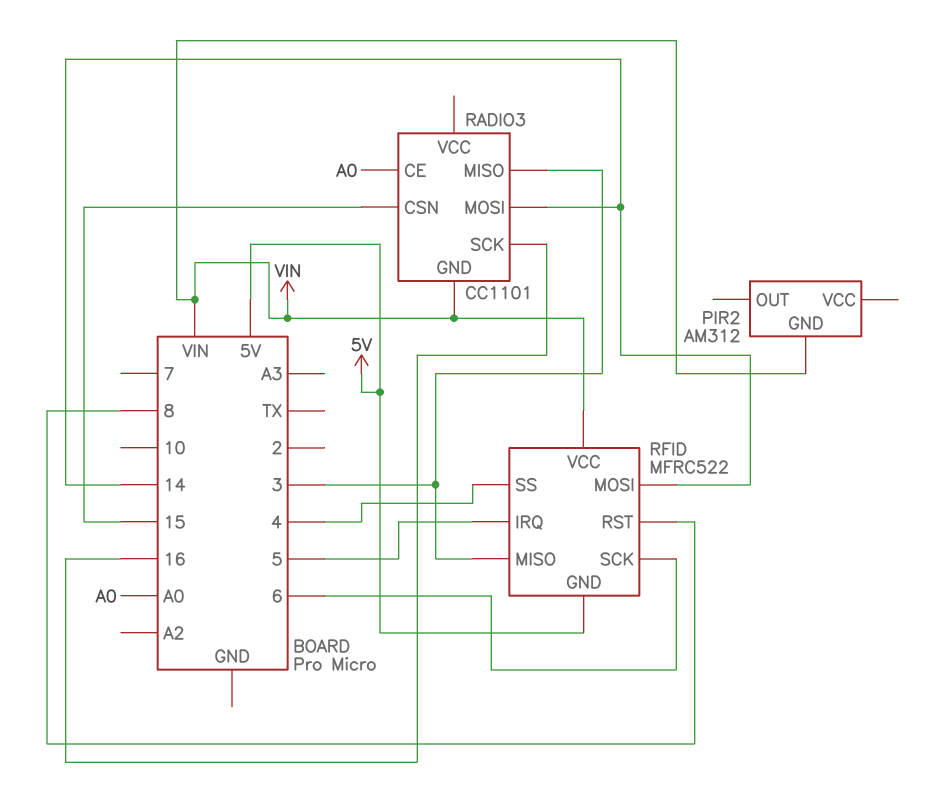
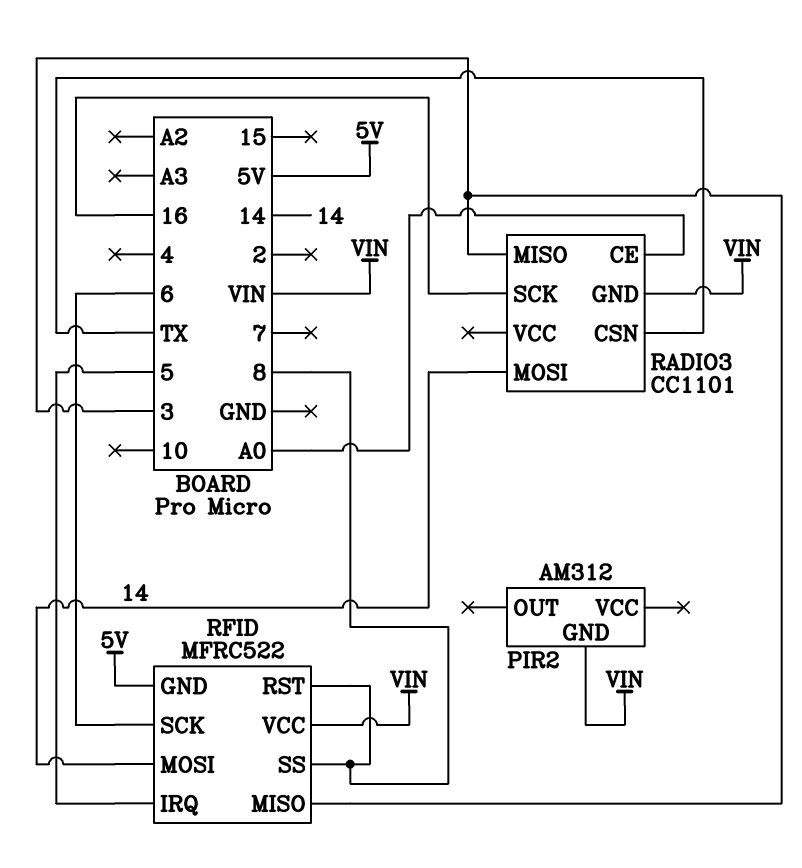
RADIO3 pin CSN: 15 -> TX
RFID pin SS: 4 -> 8

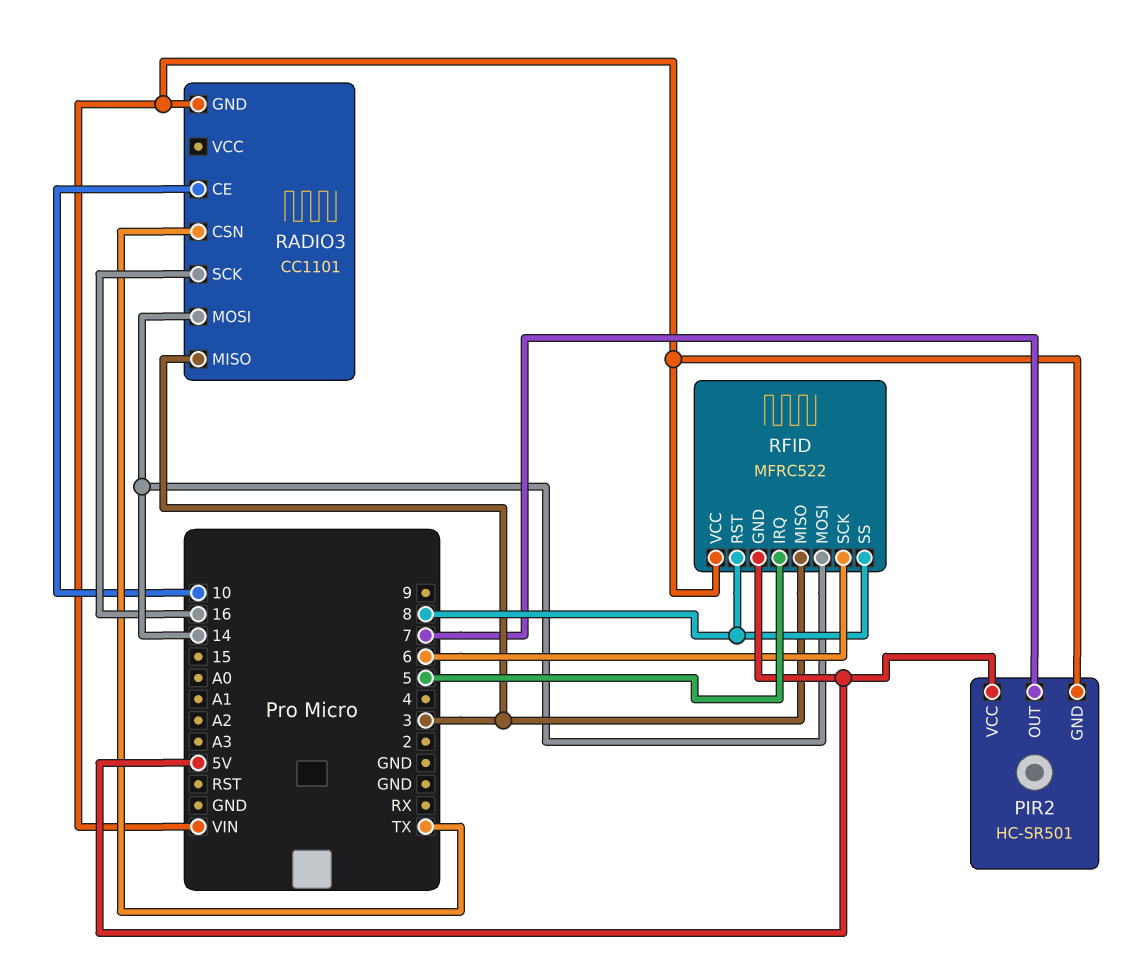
PIR2: AM312 -> HC-SR501
PIR2 pin OUT: none -> 7
PIR2 pin VCC: none -> 5V
RADIO3 pin CE: A0 -> 10

